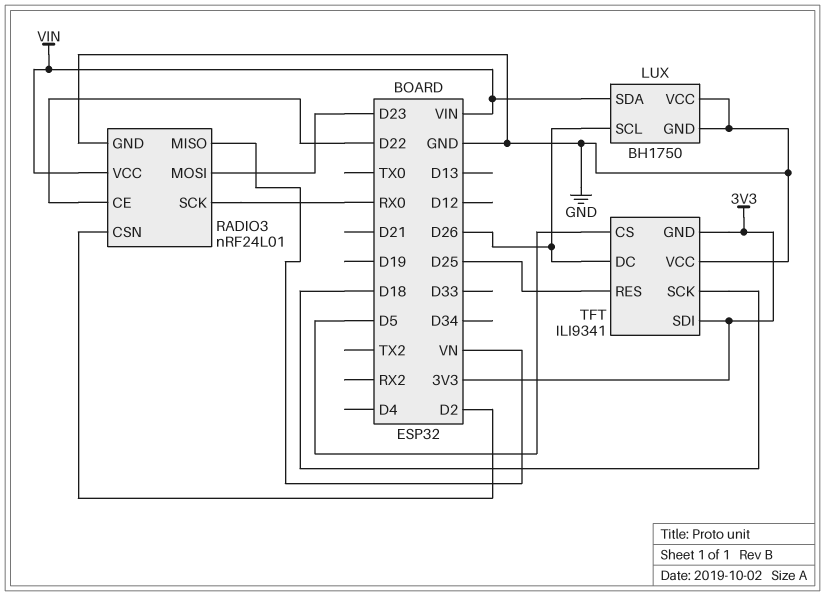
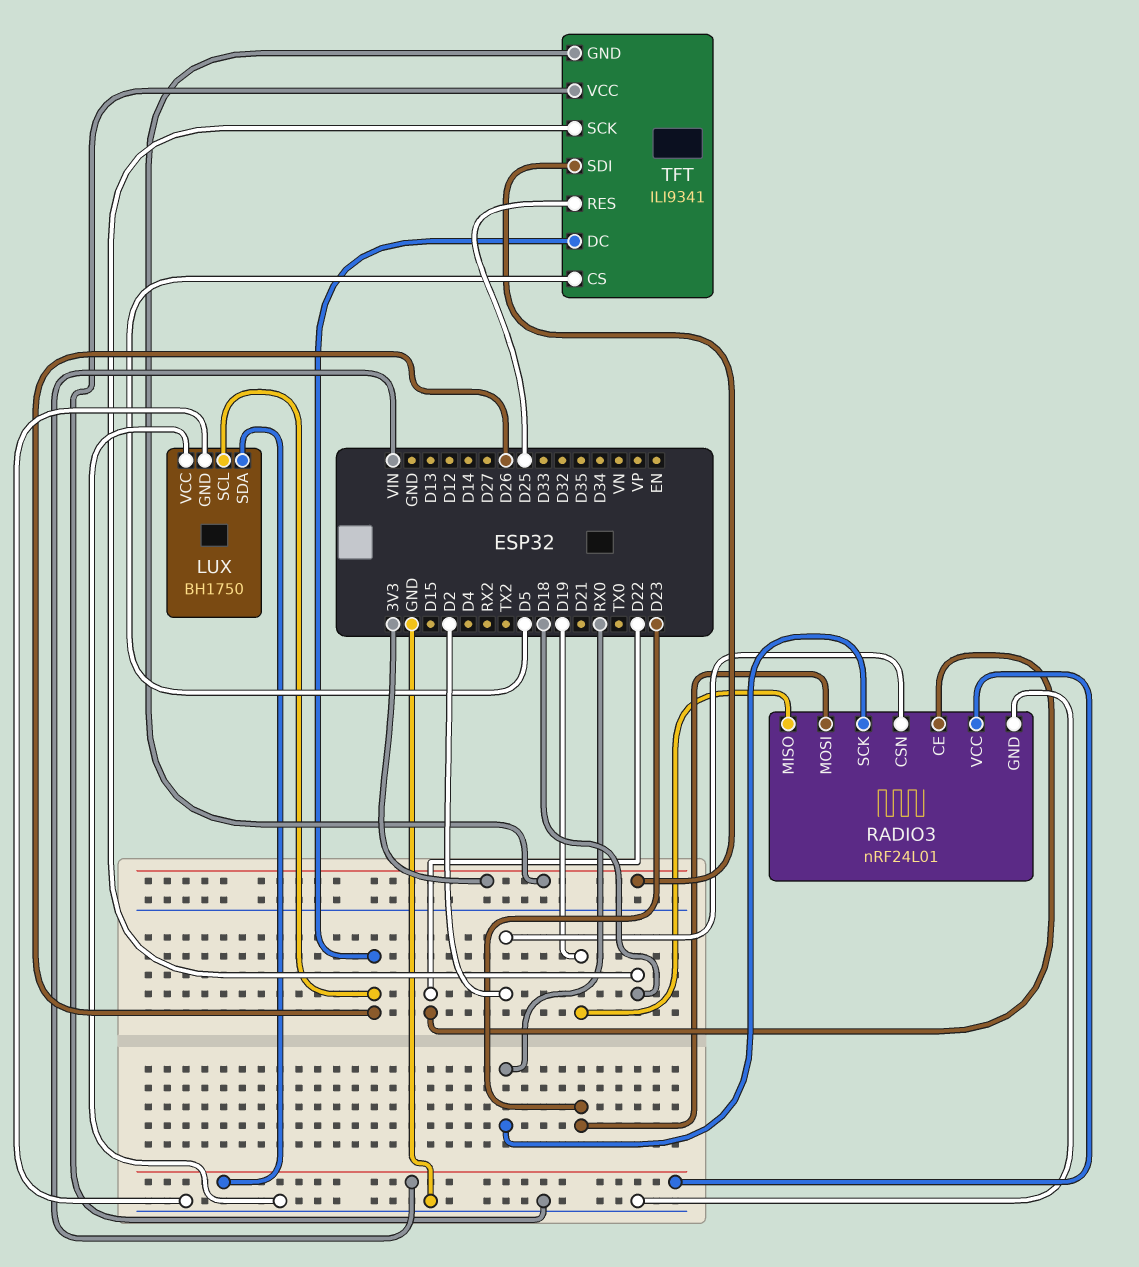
RADIO3 pin MISO: VN -> D19

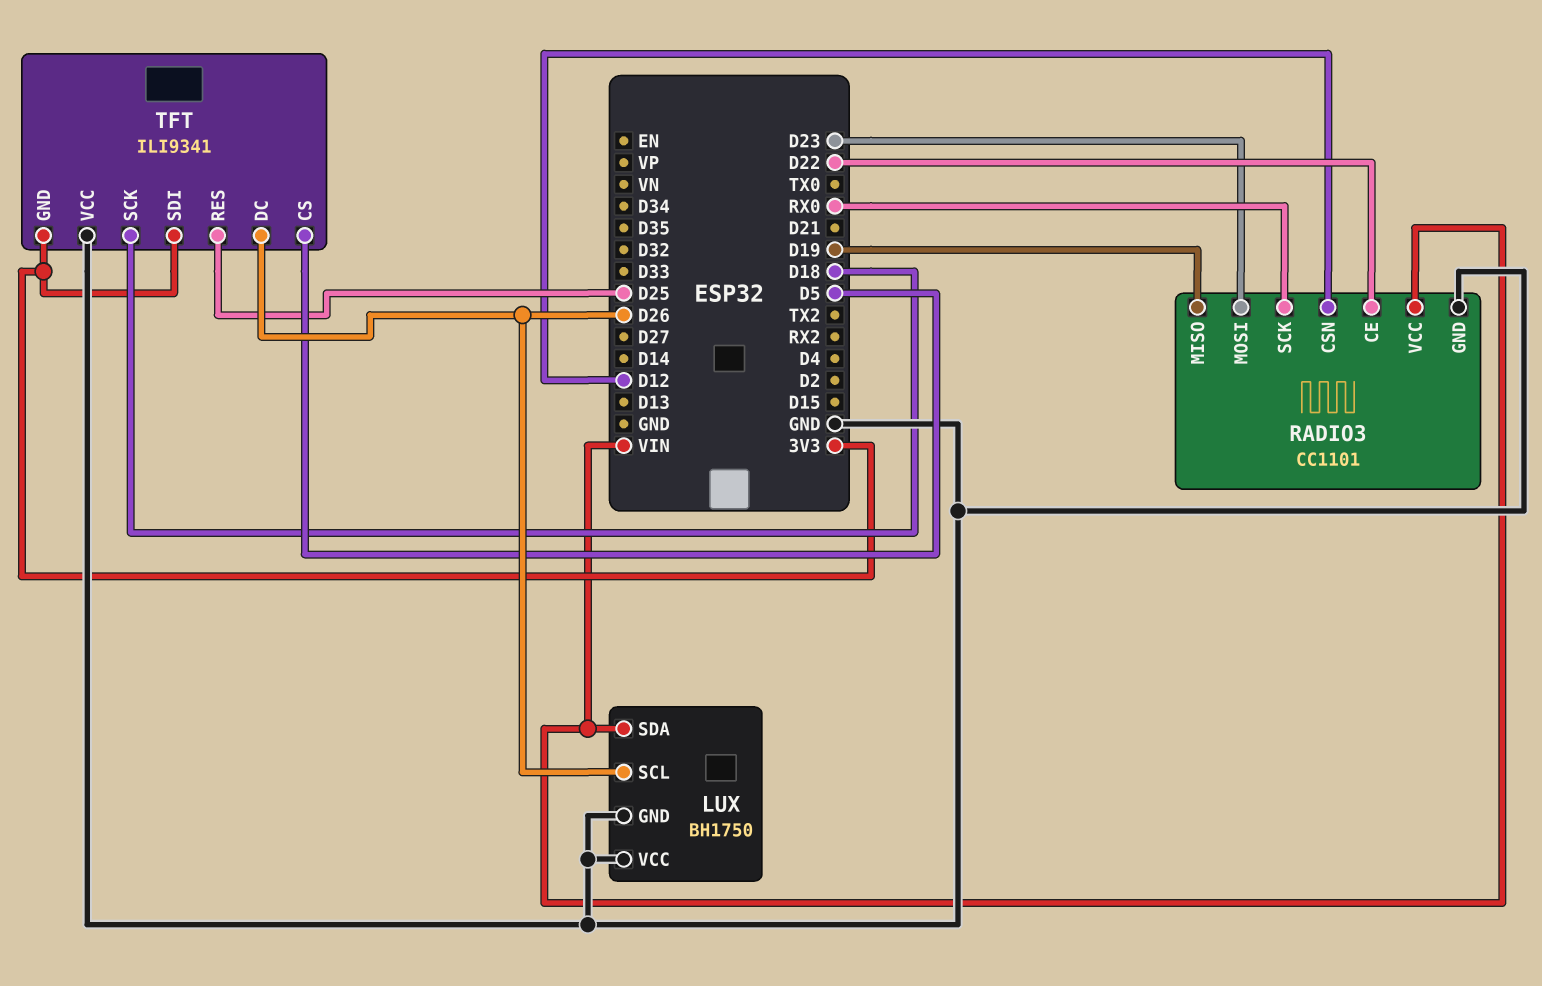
RADIO3: nRF24L01 -> CC1101
RADIO3 pin CSN: D2 -> D12

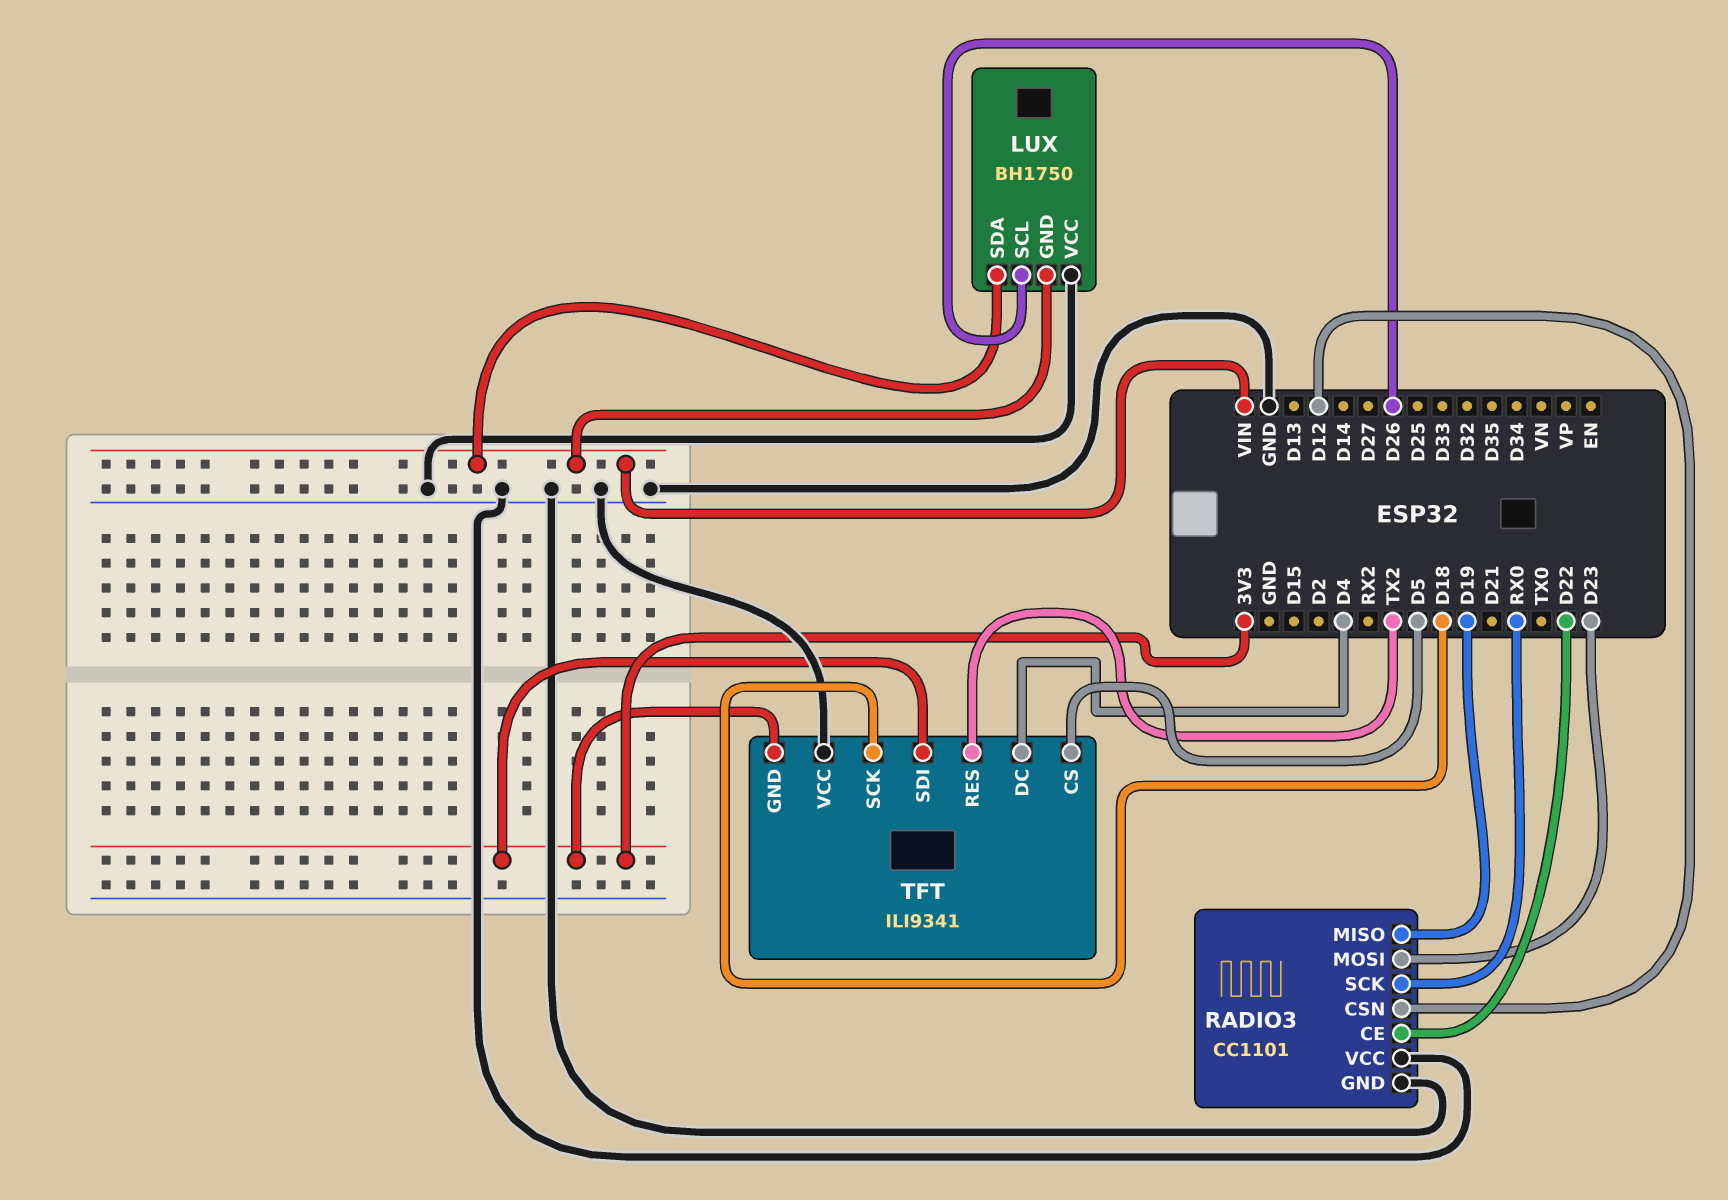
LUX pin GND: GND -> VIN
RADIO3 pin VCC: VIN -> GND
TFT pin DC: D26 -> D4
TFT pin RES: D25 -> TX2

